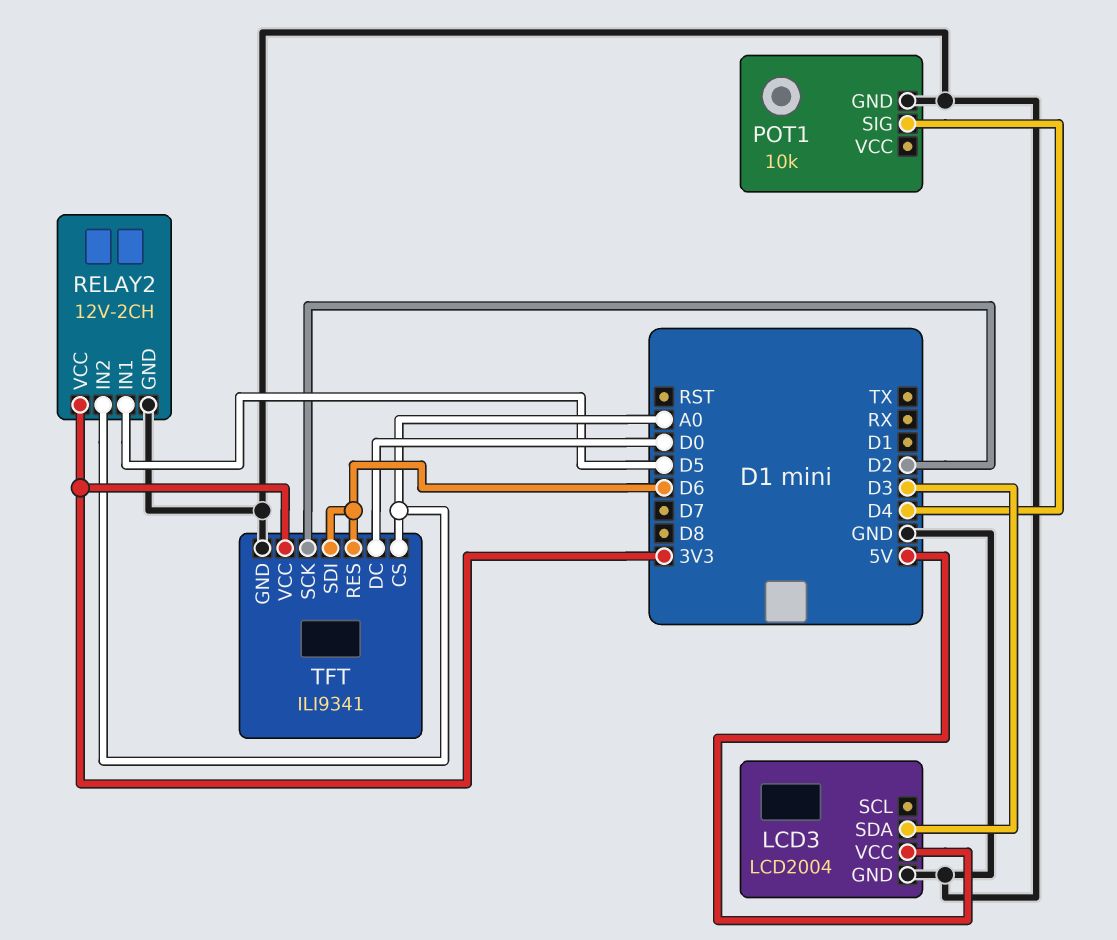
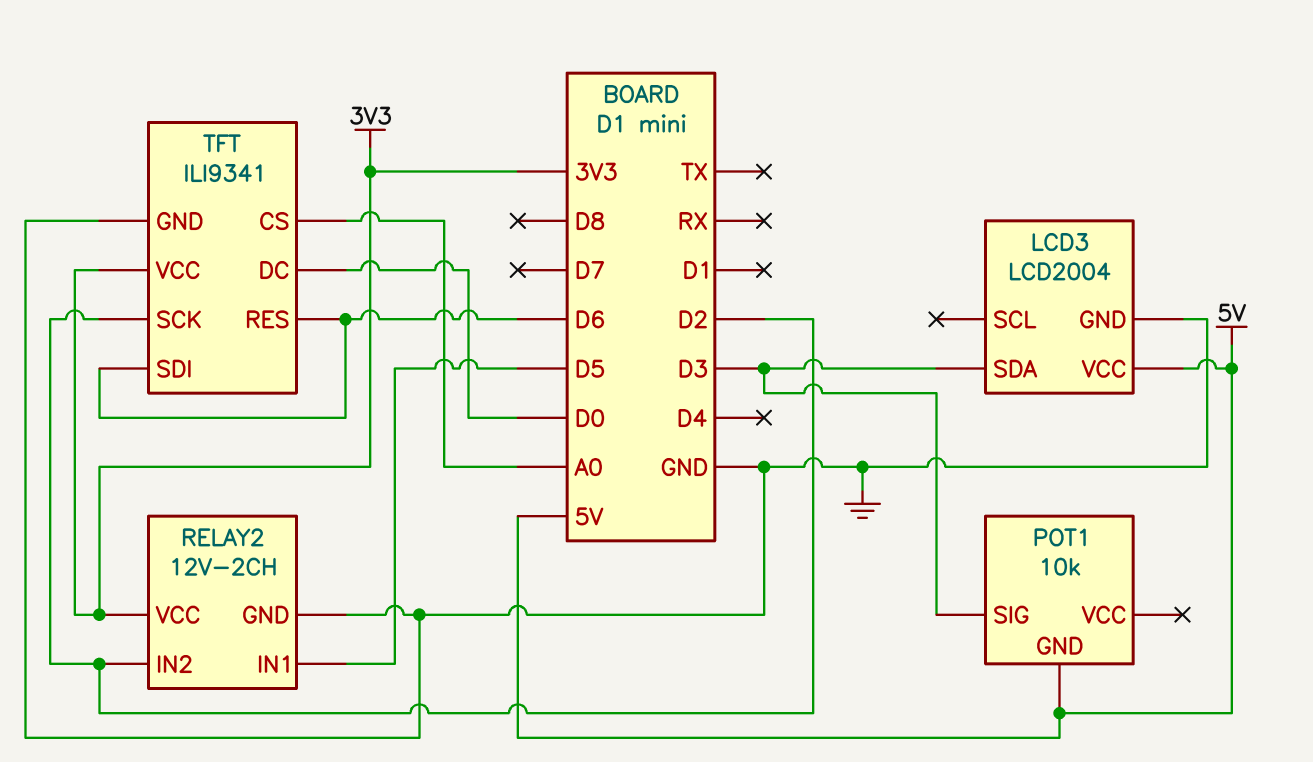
POT1 pin GND: GND -> 5V
POT1 pin SIG: D4 -> D3
RELAY2 pin IN2: A0 -> D2

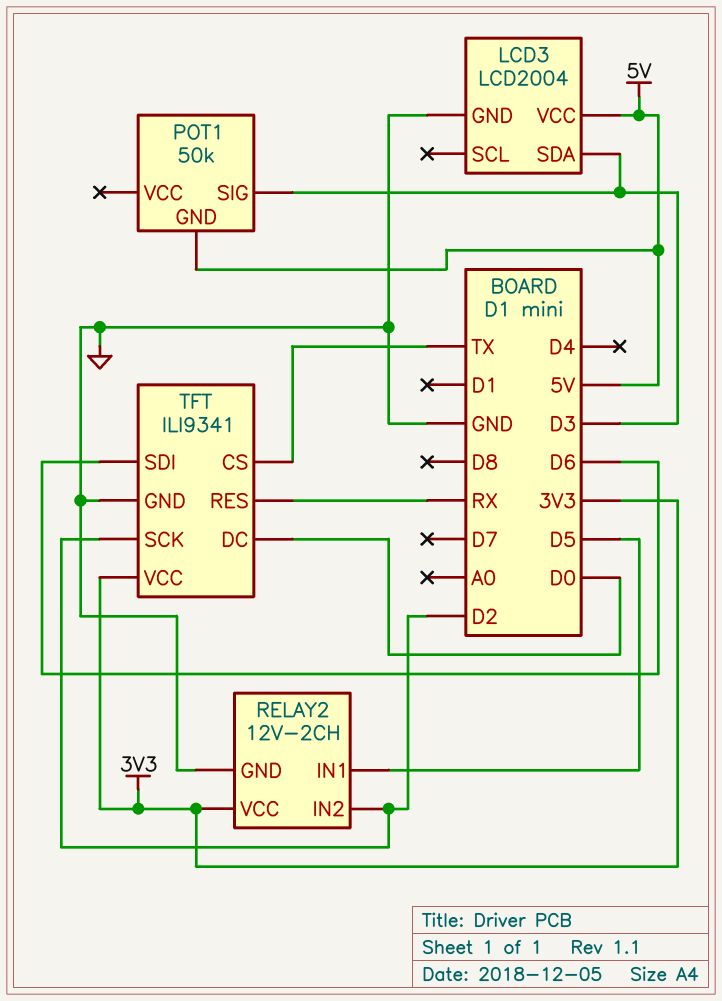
POT1: 10k -> 50k
TFT pin CS: A0 -> TX
TFT pin RES: D6 -> RX

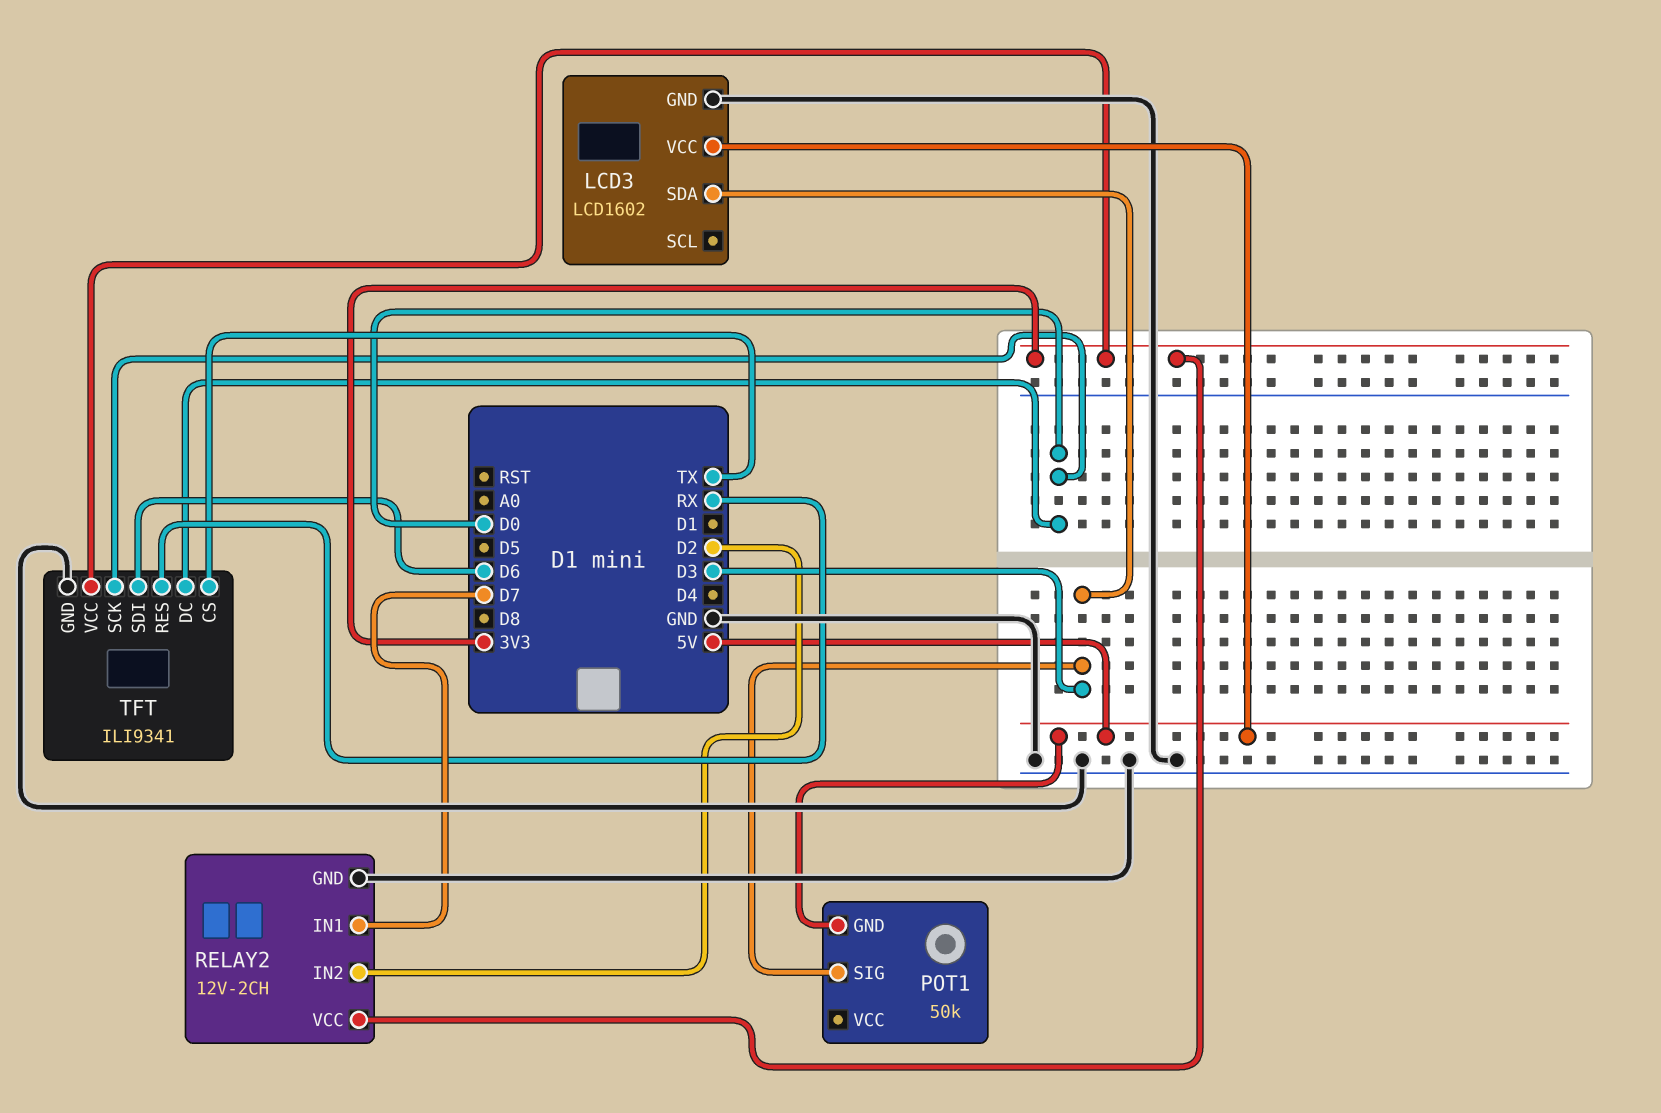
LCD3: LCD2004 -> LCD1602
RELAY2 pin IN1: D5 -> D7
TFT pin SCK: D2 -> D0

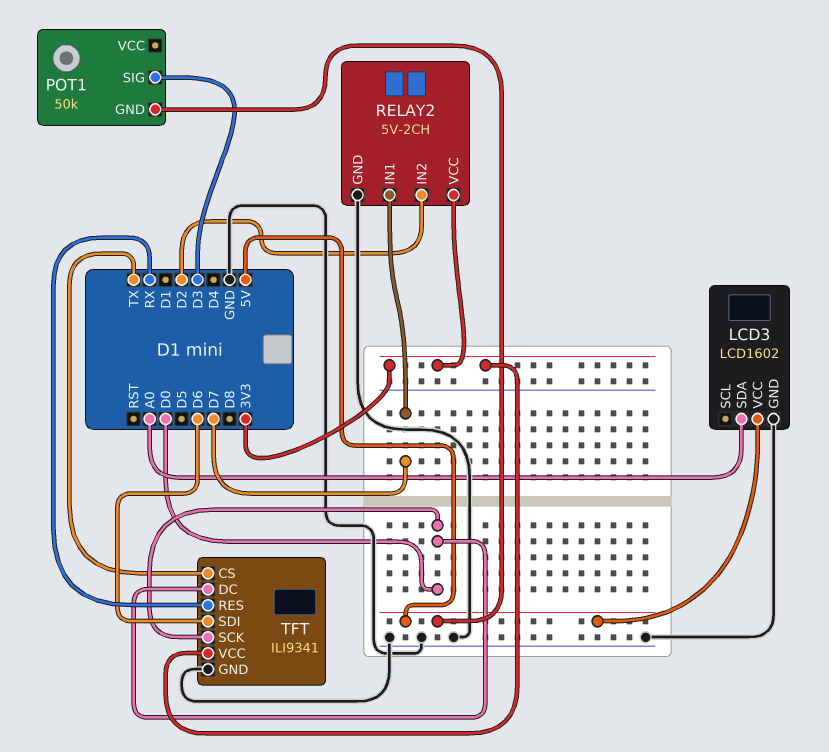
LCD3 pin SDA: D3 -> A0
RELAY2: 12V-2CH -> 5V-2CH

